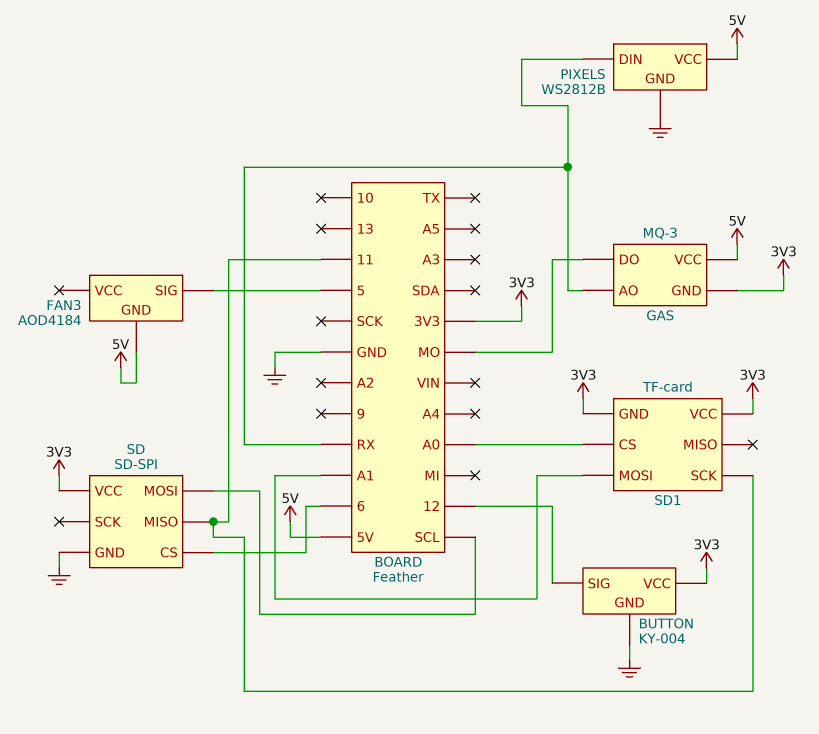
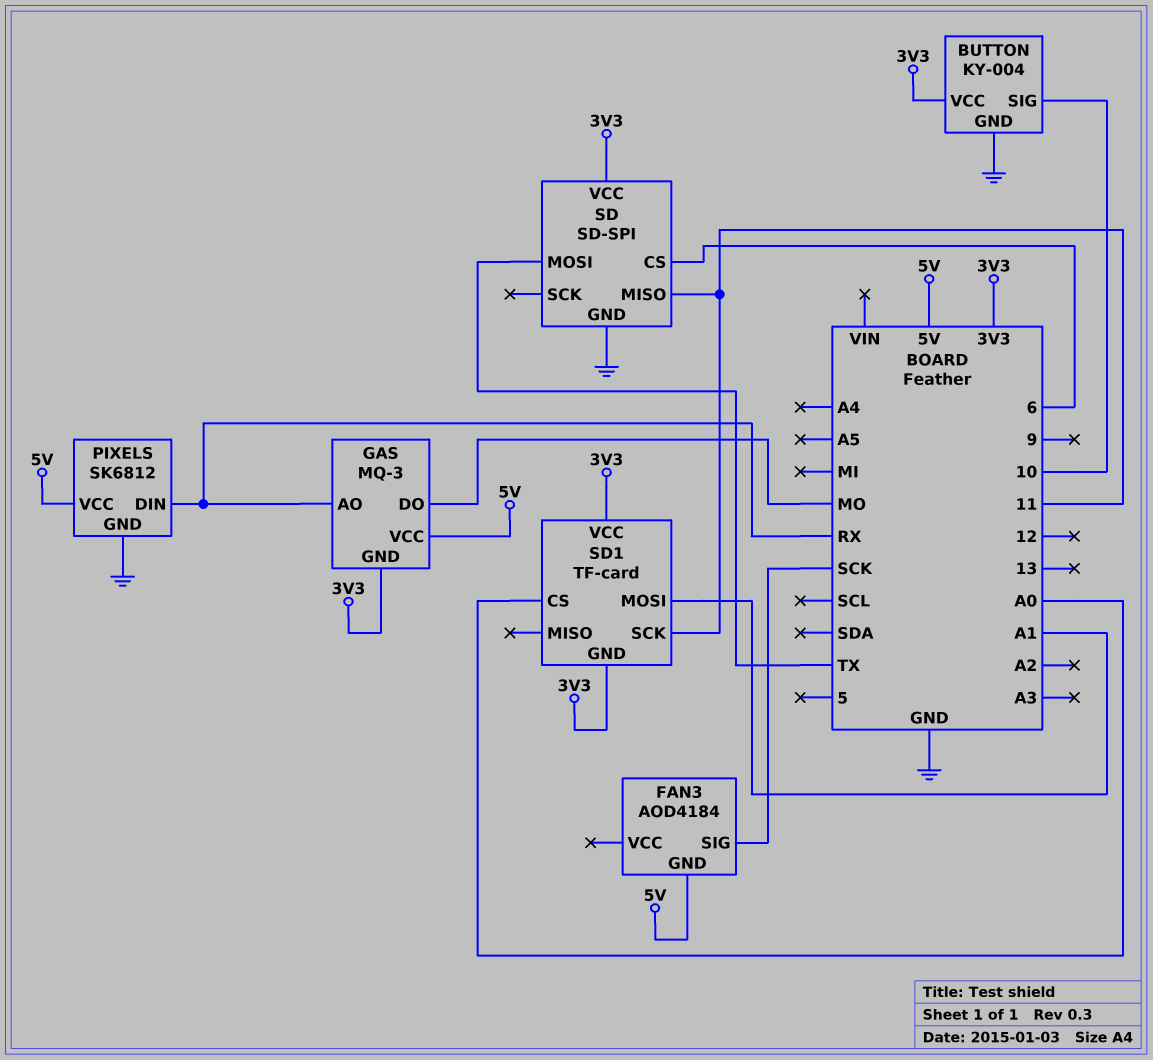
BUTTON pin SIG: 12 -> 10
FAN3 pin SIG: 5 -> SCK
PIXELS: WS2812B -> SK6812
SD pin MOSI: SCL -> TX

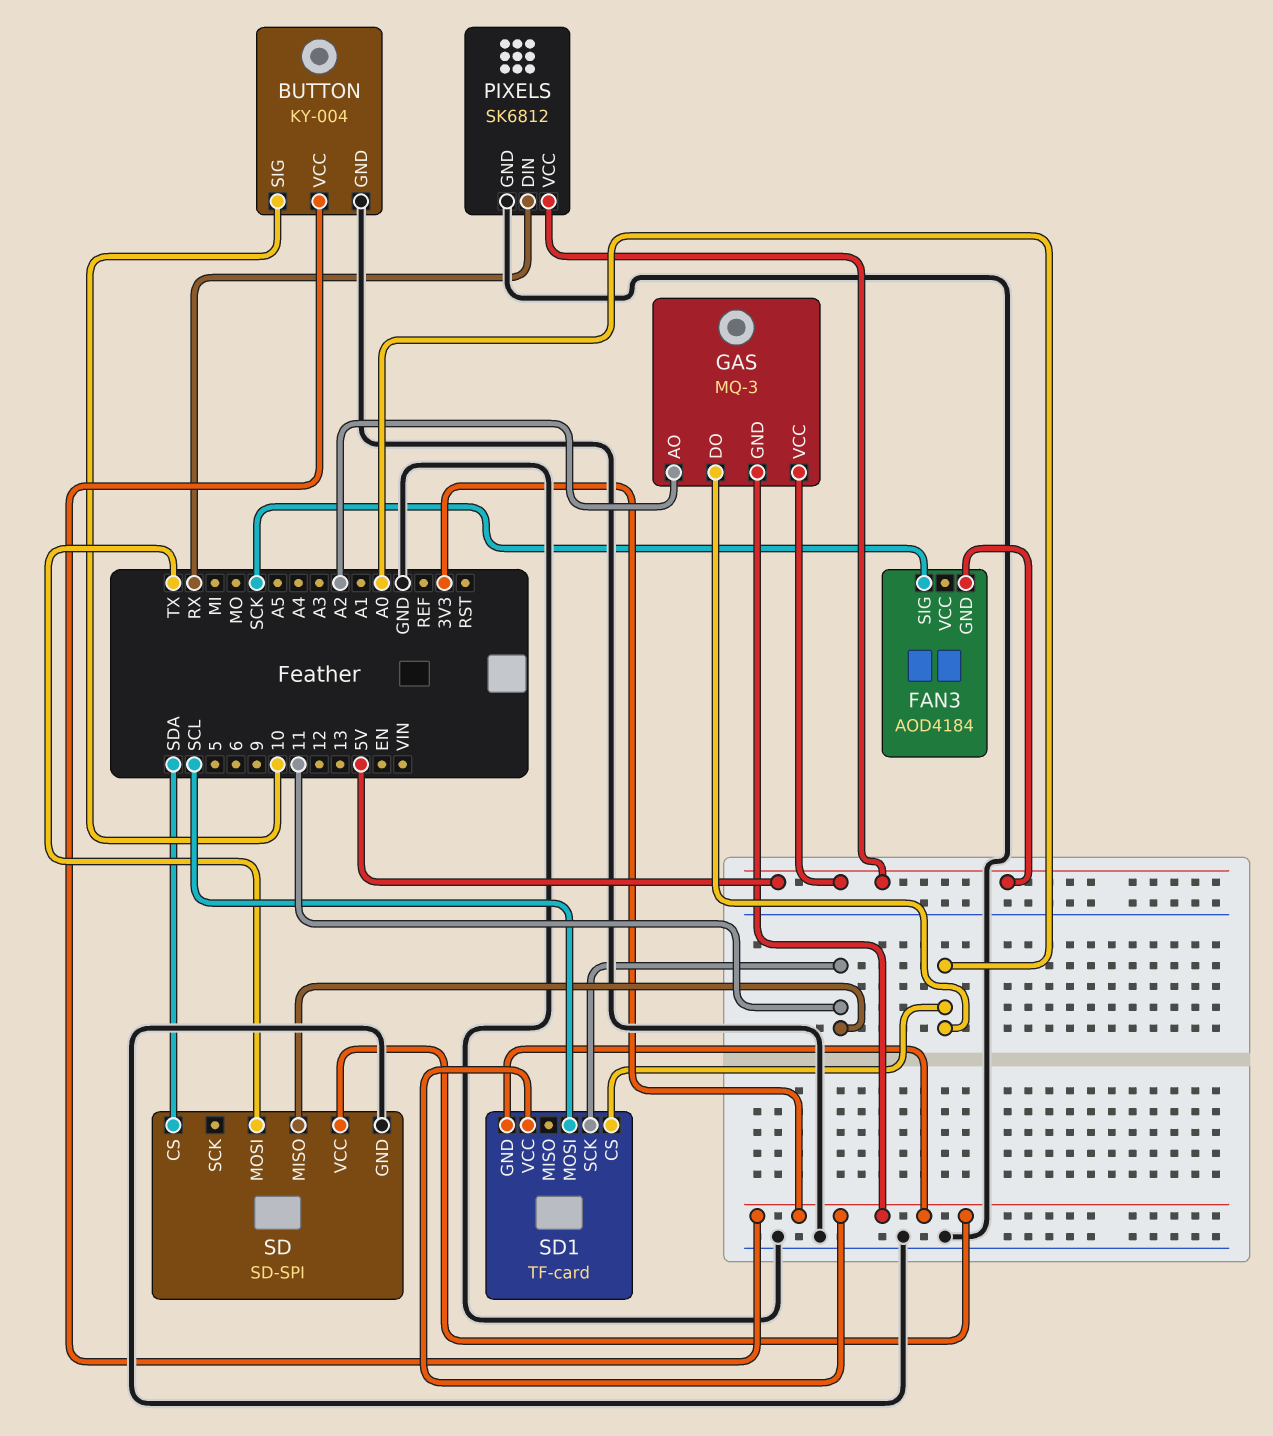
GAS pin AO: RX -> A2
GAS pin DO: MO -> A0
SD pin CS: 6 -> SDA
SD1 pin MOSI: A1 -> SCL

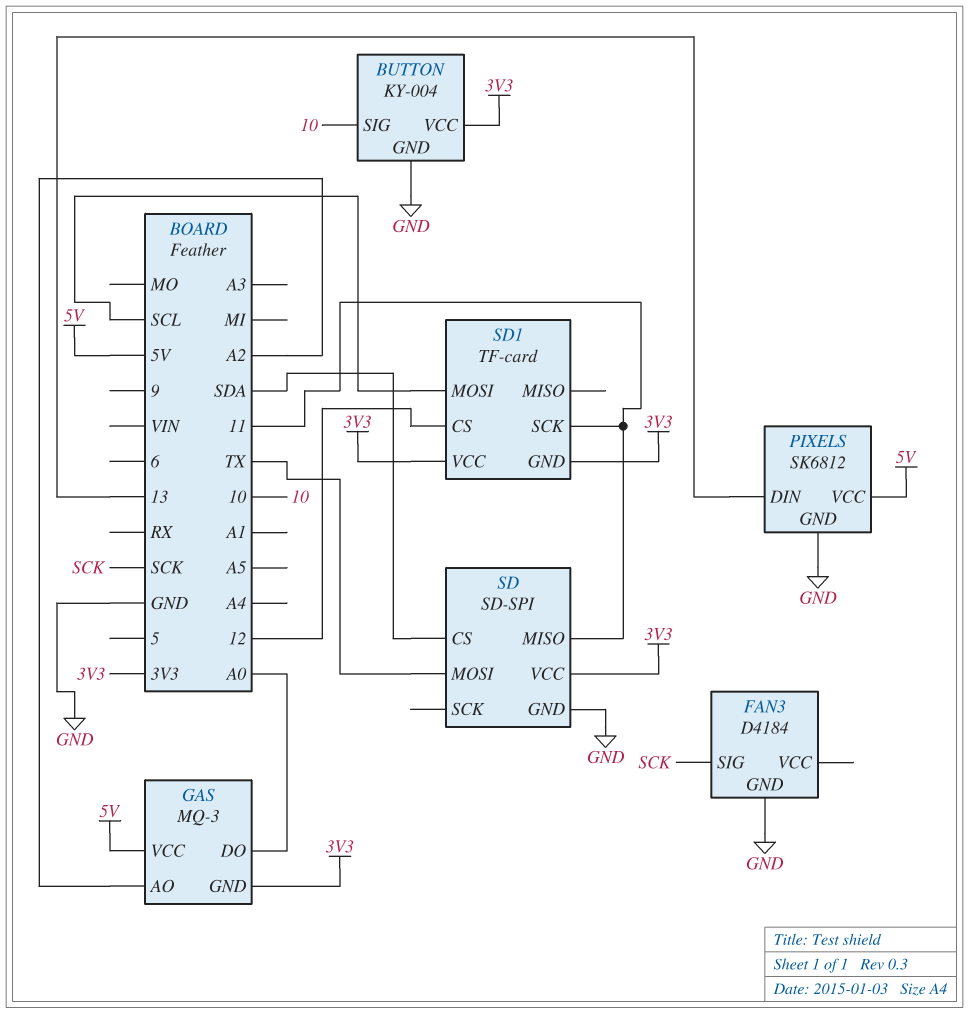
FAN3: AOD4184 -> D4184
FAN3 pin GND: 5V -> GND
PIXELS pin DIN: RX -> 13
SD1 pin CS: A0 -> 12

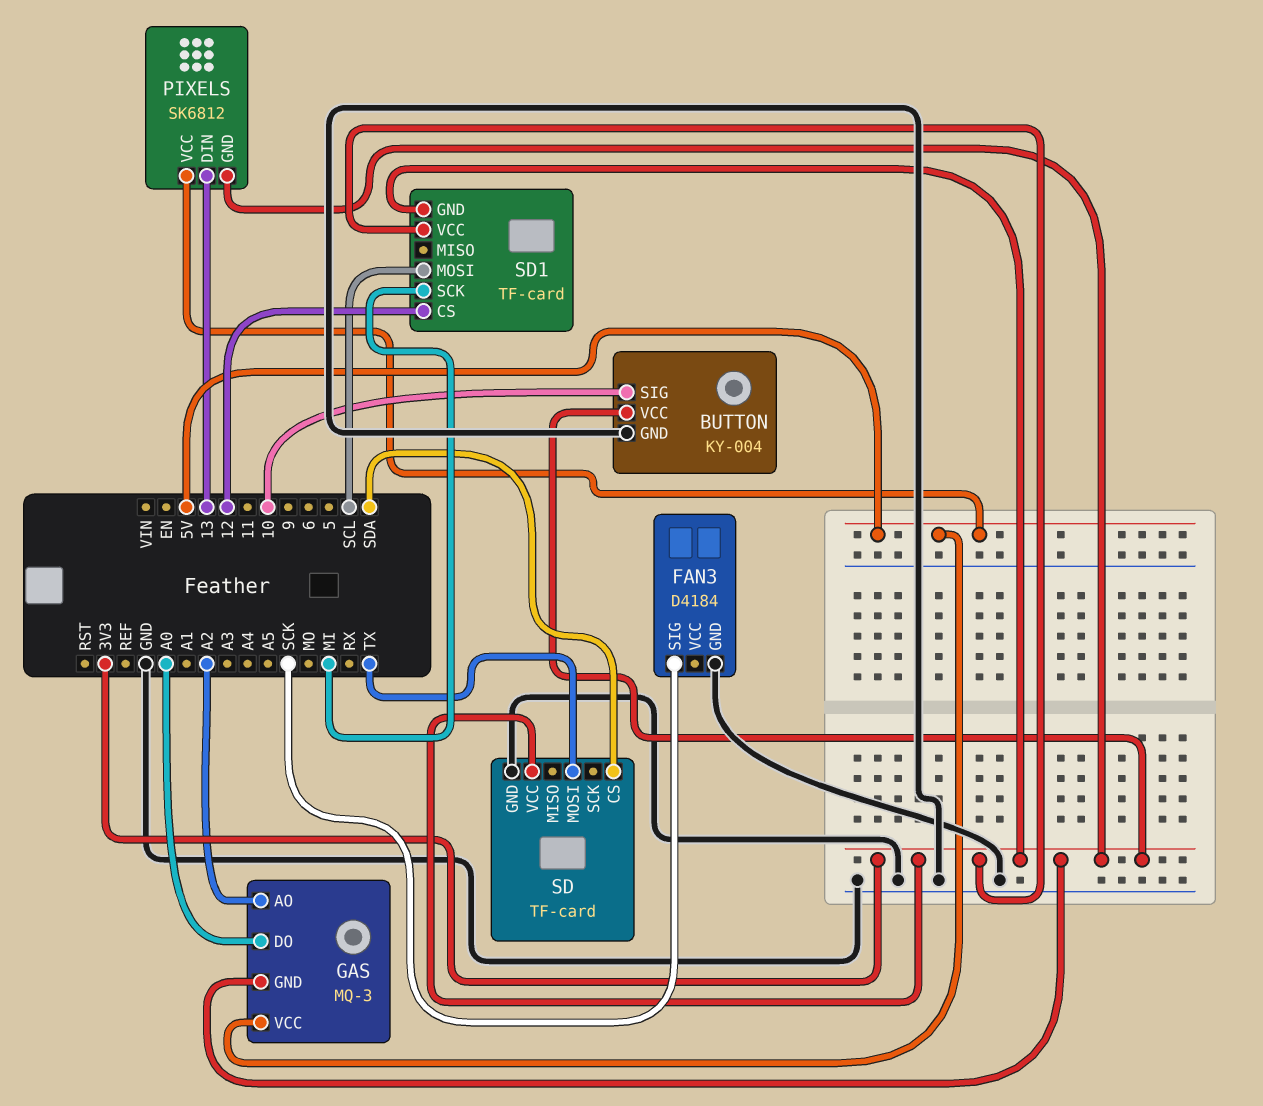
PIXELS pin GND: GND -> 3V3
SD: SD-SPI -> TF-card
SD pin MISO: 11 -> none
SD1 pin SCK: 11 -> MI

